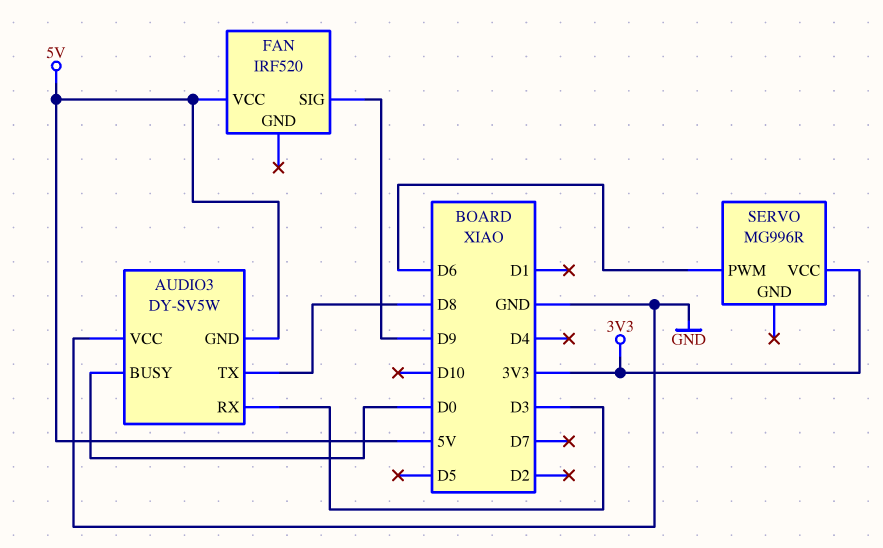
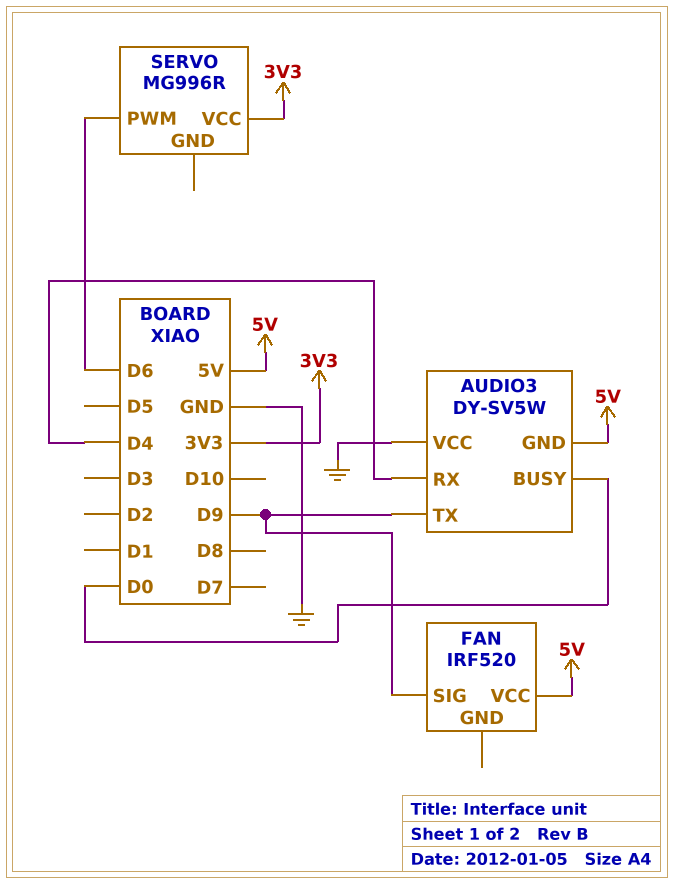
AUDIO3 pin RX: D3 -> D4
AUDIO3 pin TX: D8 -> D9

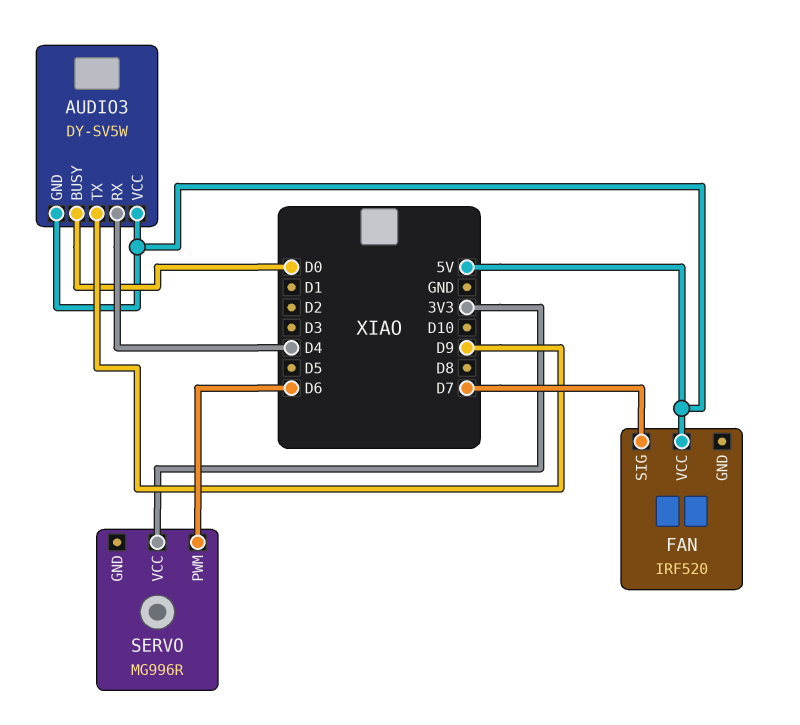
AUDIO3 pin VCC: GND -> 5V
FAN pin SIG: D9 -> D7

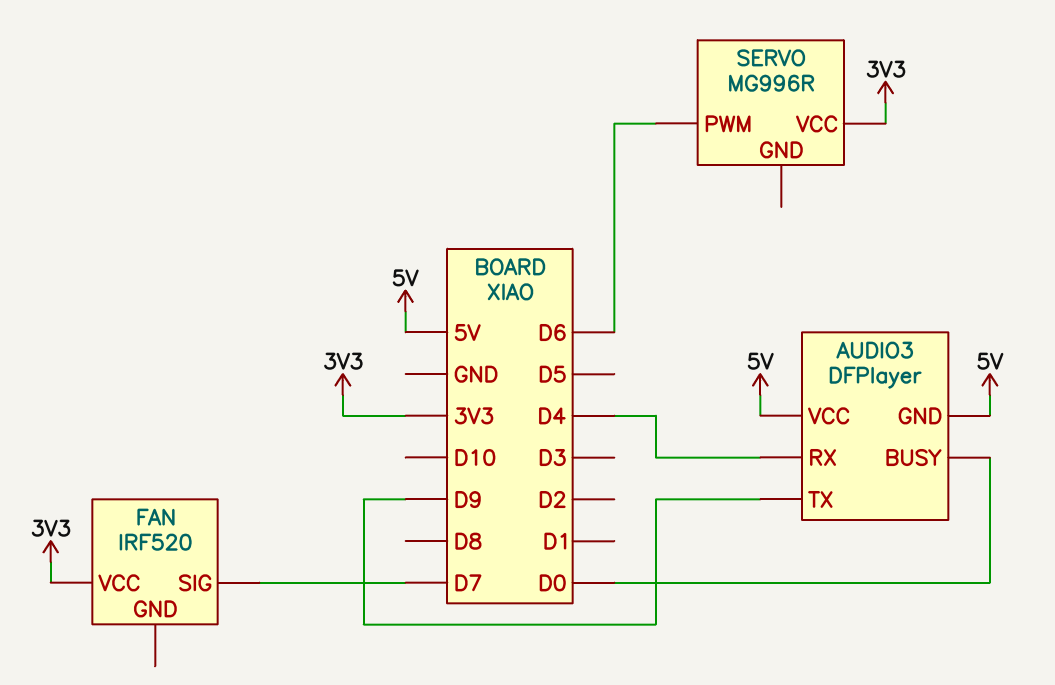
AUDIO3: DY-SV5W -> DFPlayer
FAN pin VCC: 5V -> 3V3

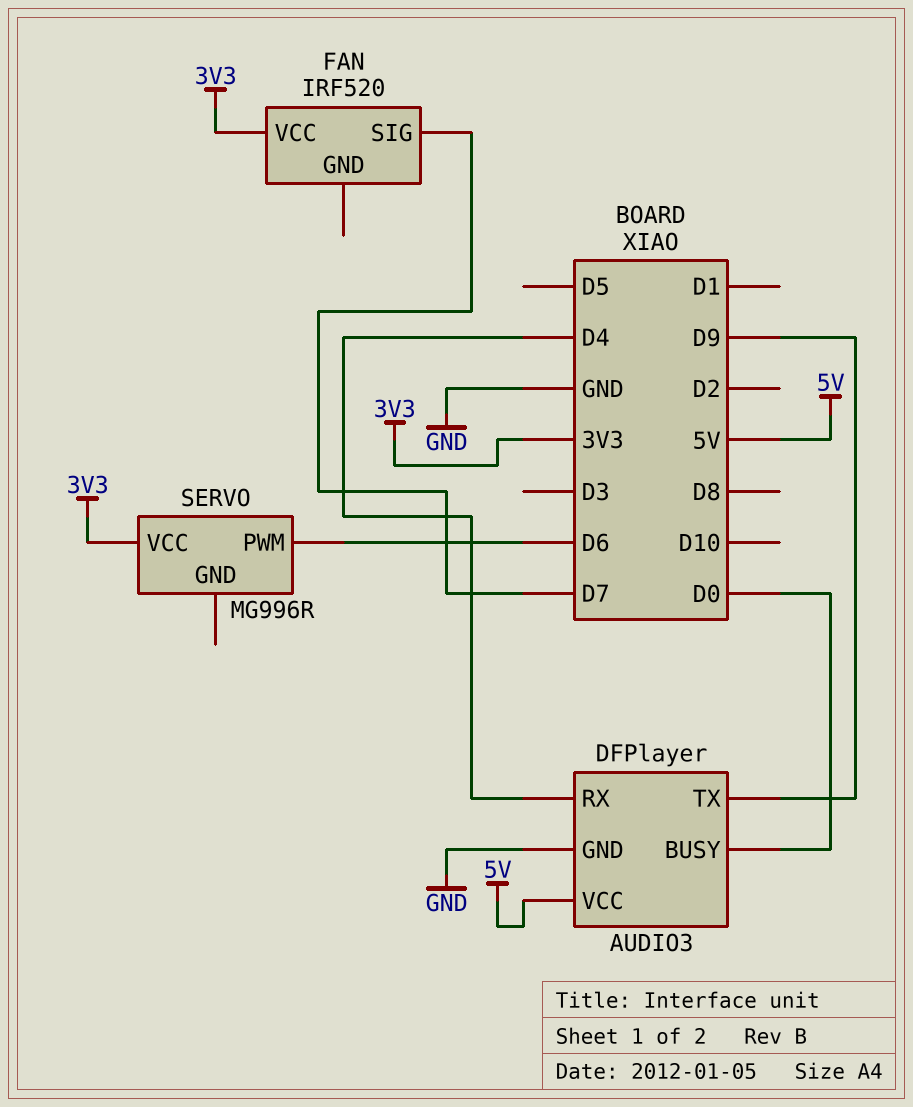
AUDIO3 pin GND: 5V -> GND

